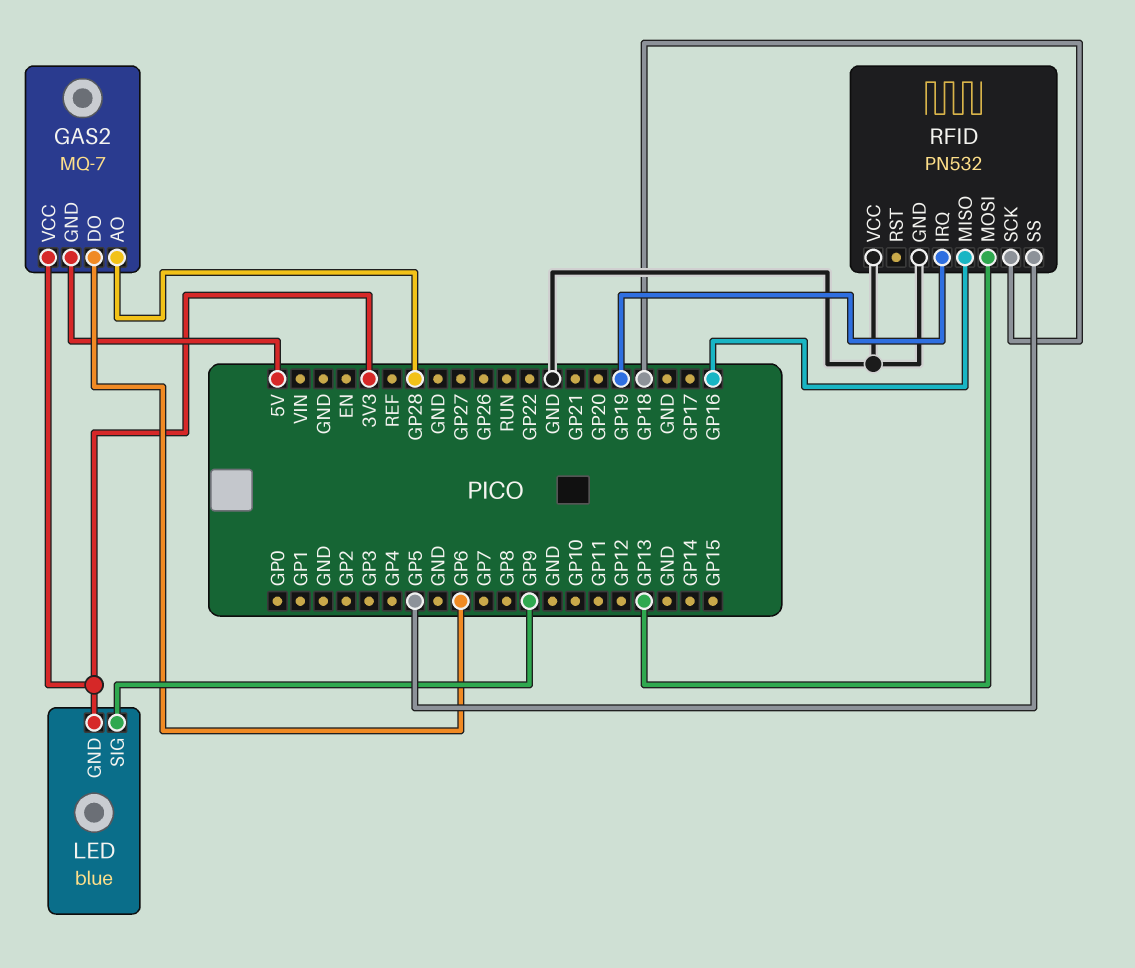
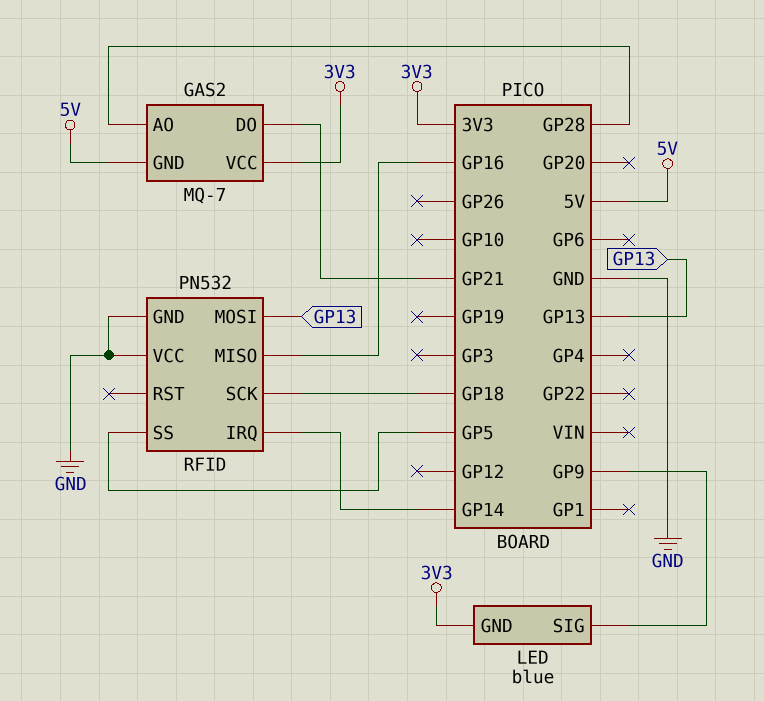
GAS2 pin DO: GP6 -> GP21
RFID pin IRQ: GP19 -> GP14

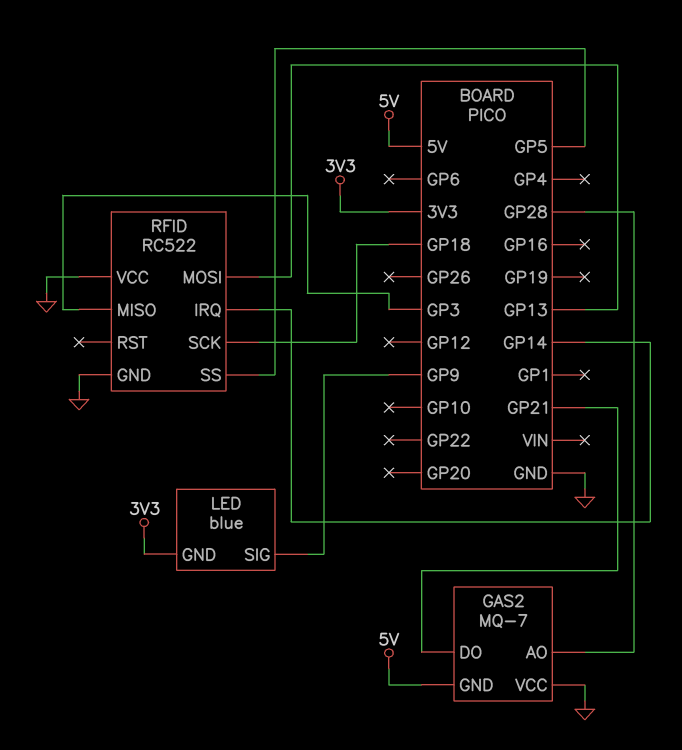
GAS2 pin VCC: 3V3 -> GND
RFID: PN532 -> RC522
RFID pin MISO: GP16 -> GP3

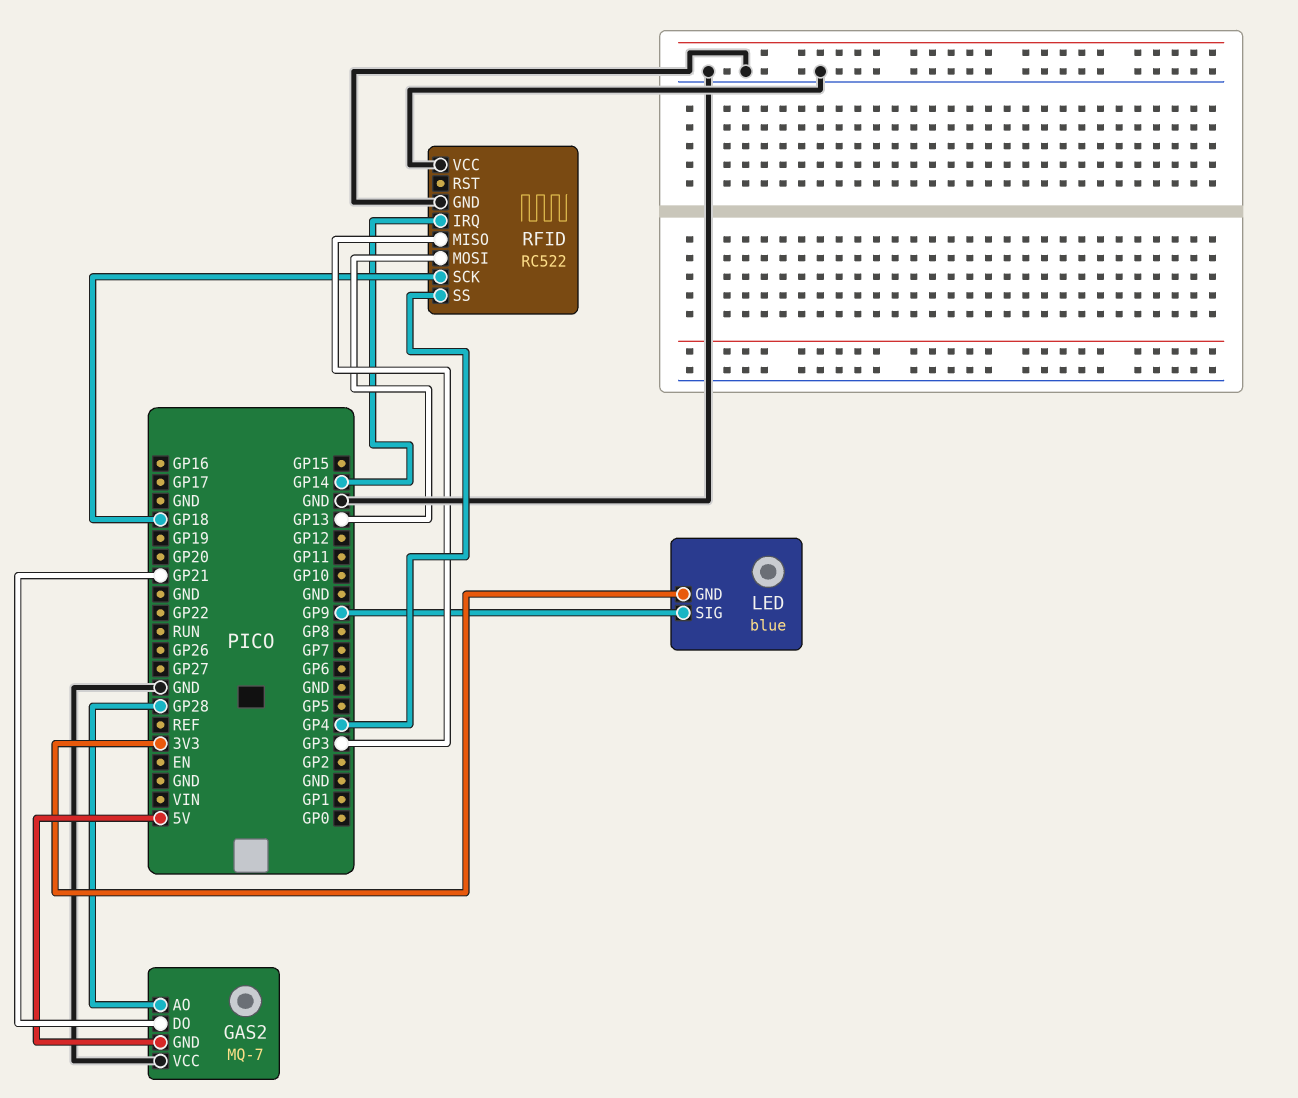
RFID pin SS: GP5 -> GP4

